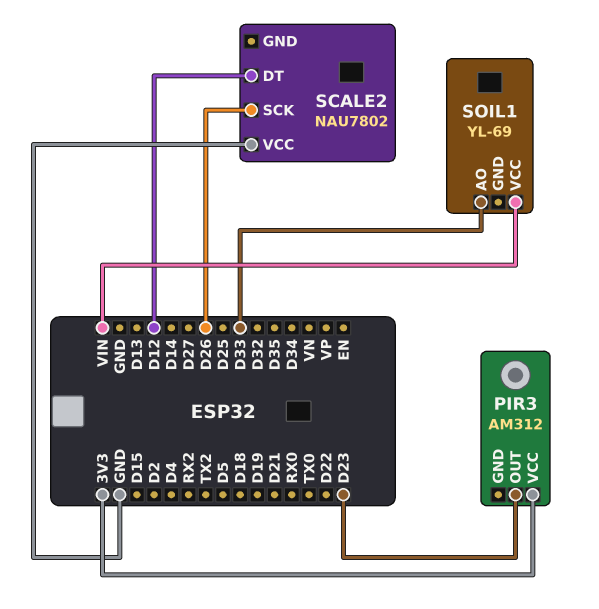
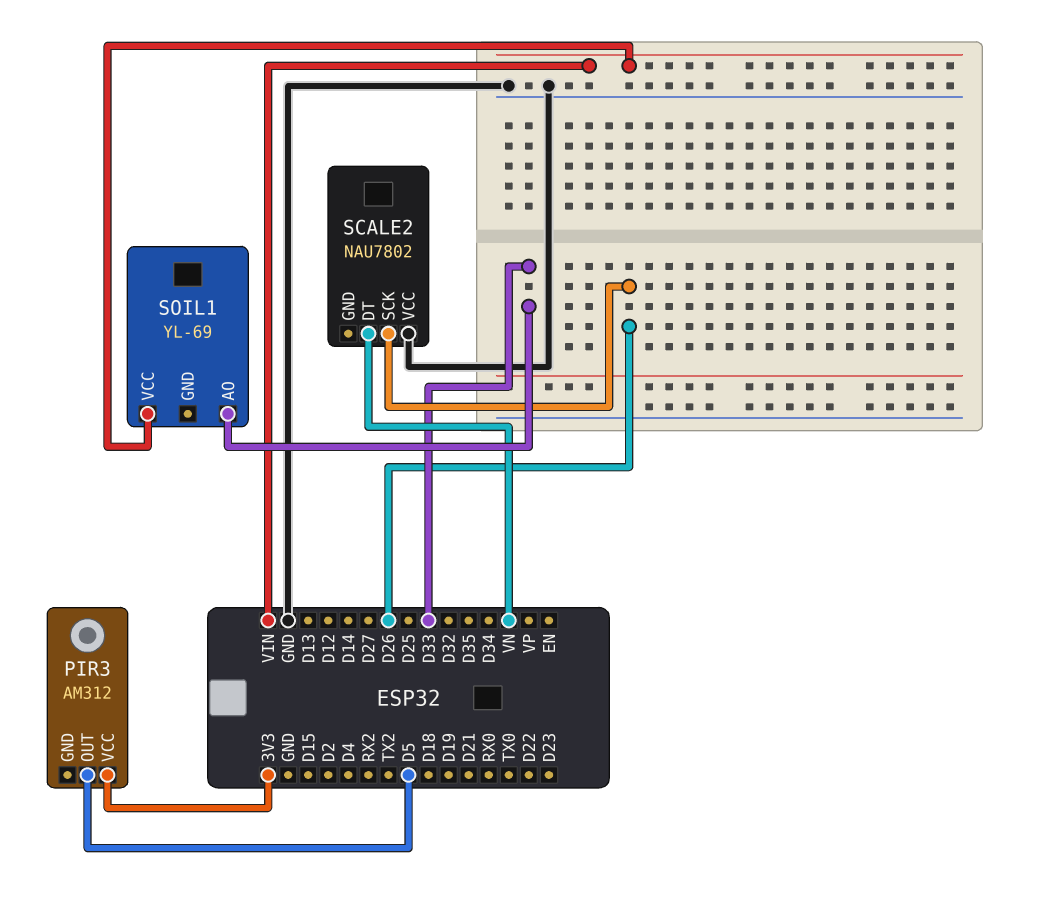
PIR3 pin OUT: D23 -> D5
SCALE2 pin DT: D12 -> VN

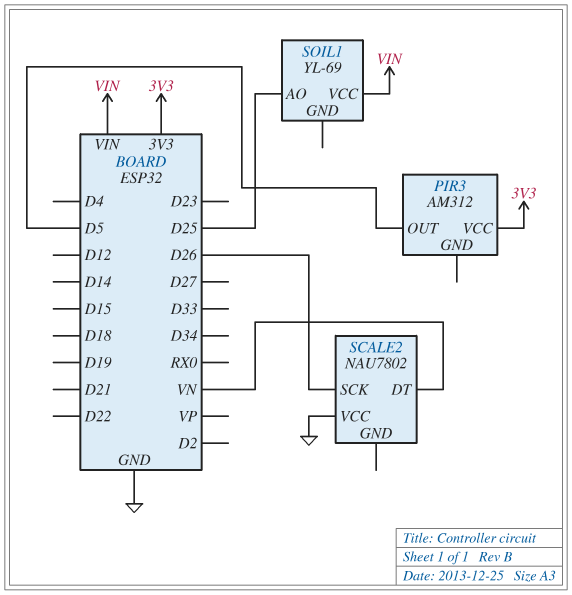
SOIL1 pin AO: D33 -> D25

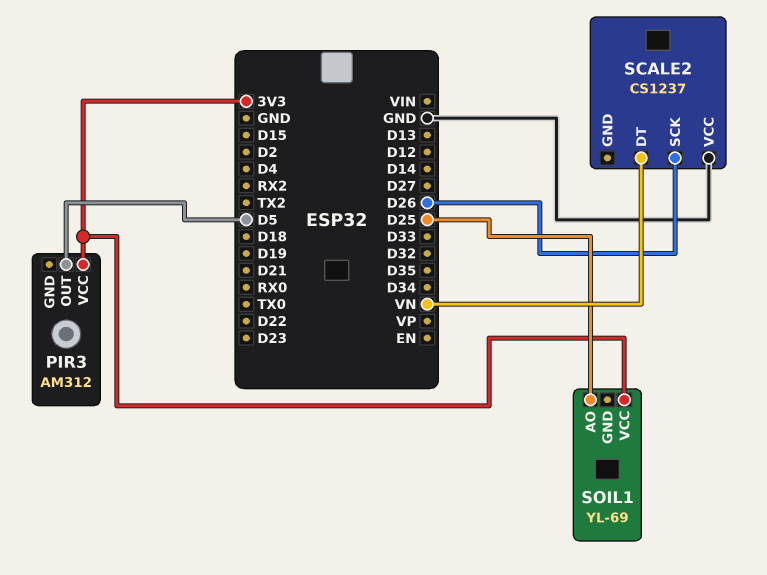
SCALE2: NAU7802 -> CS1237
SOIL1 pin VCC: VIN -> 3V3

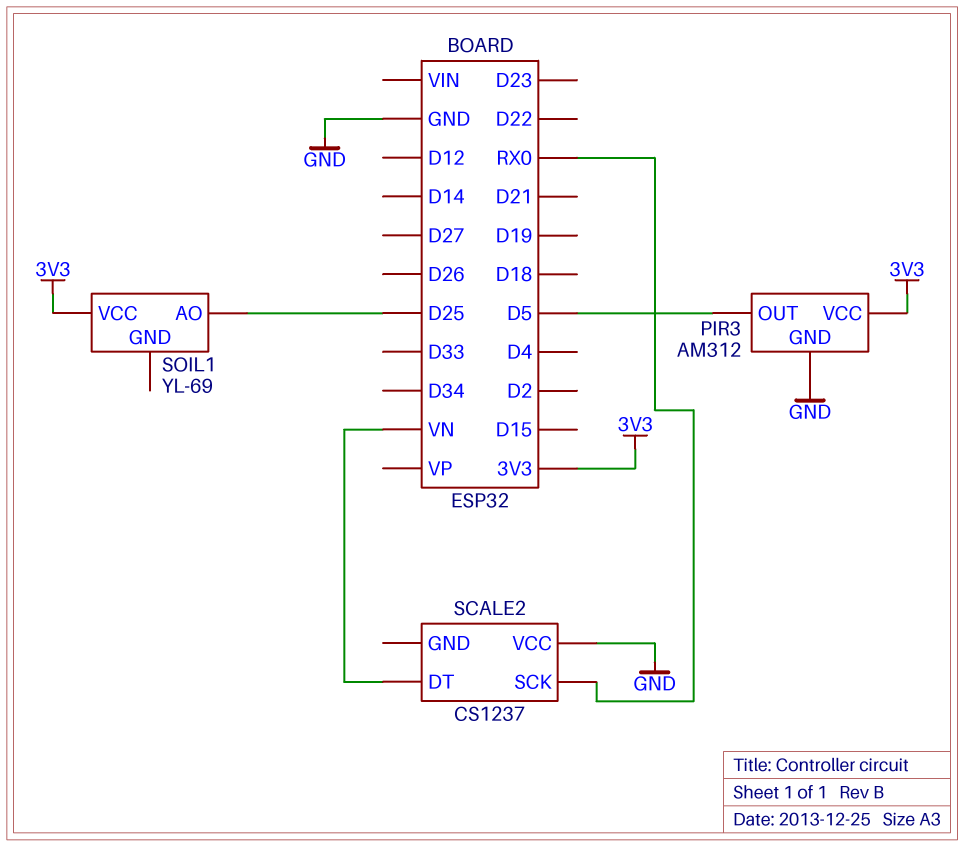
PIR3 pin GND: none -> GND
SCALE2 pin SCK: D26 -> RX0

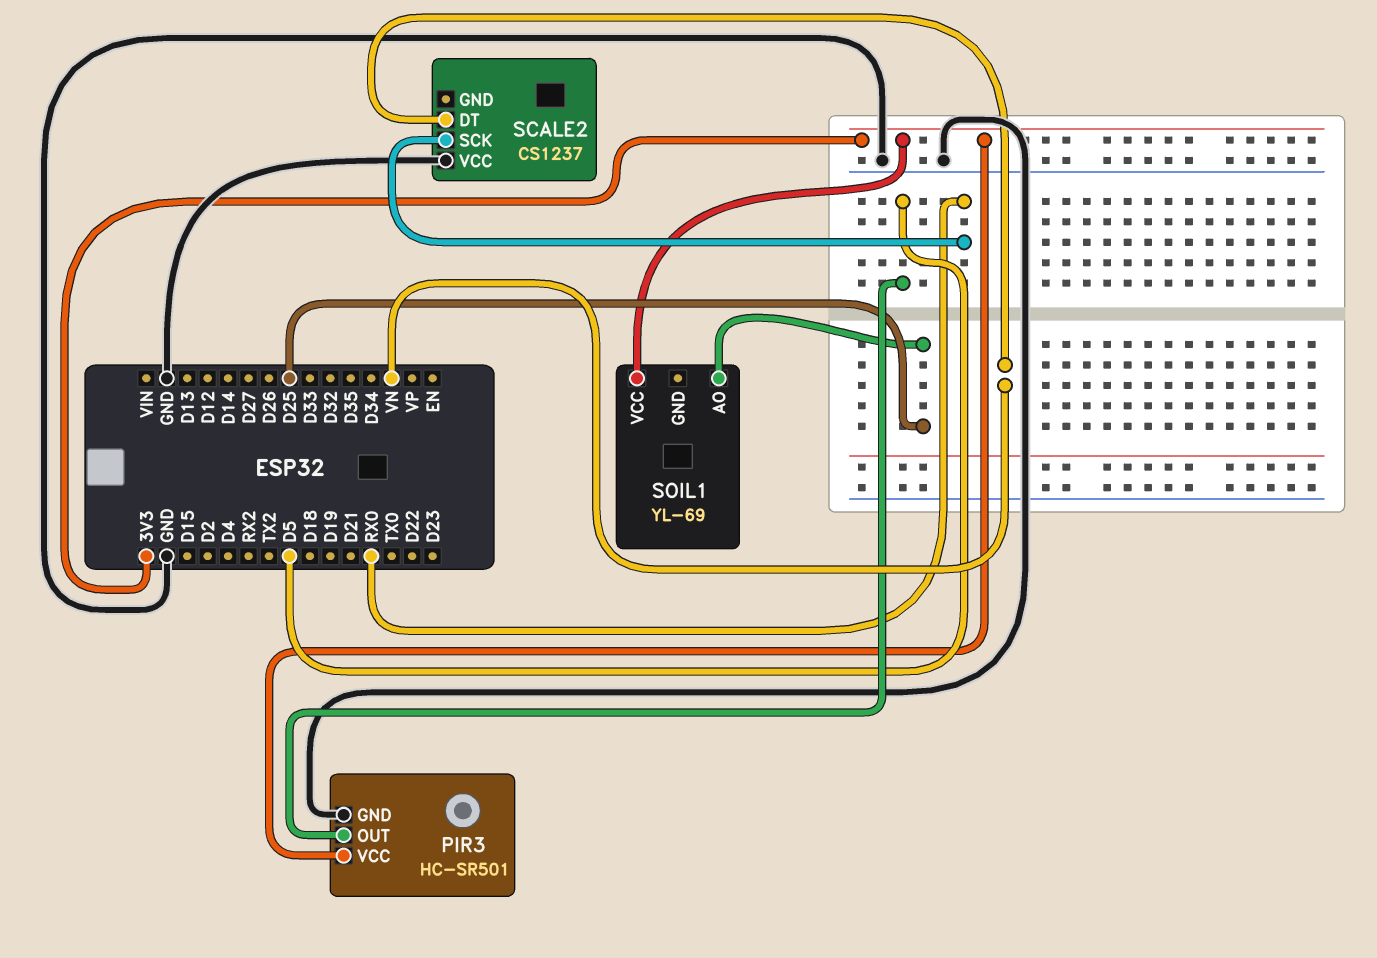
PIR3: AM312 -> HC-SR501

